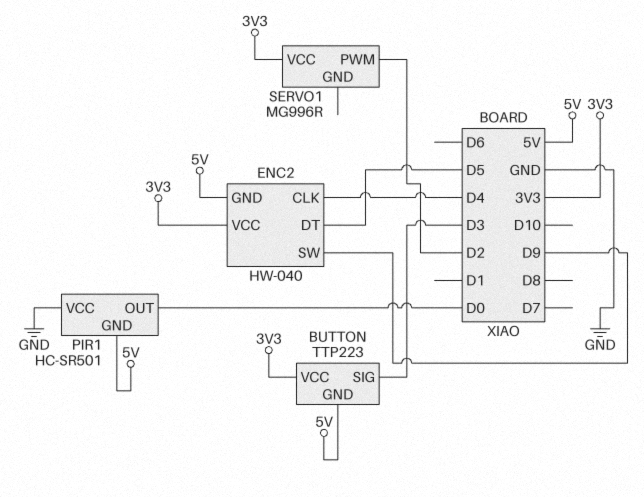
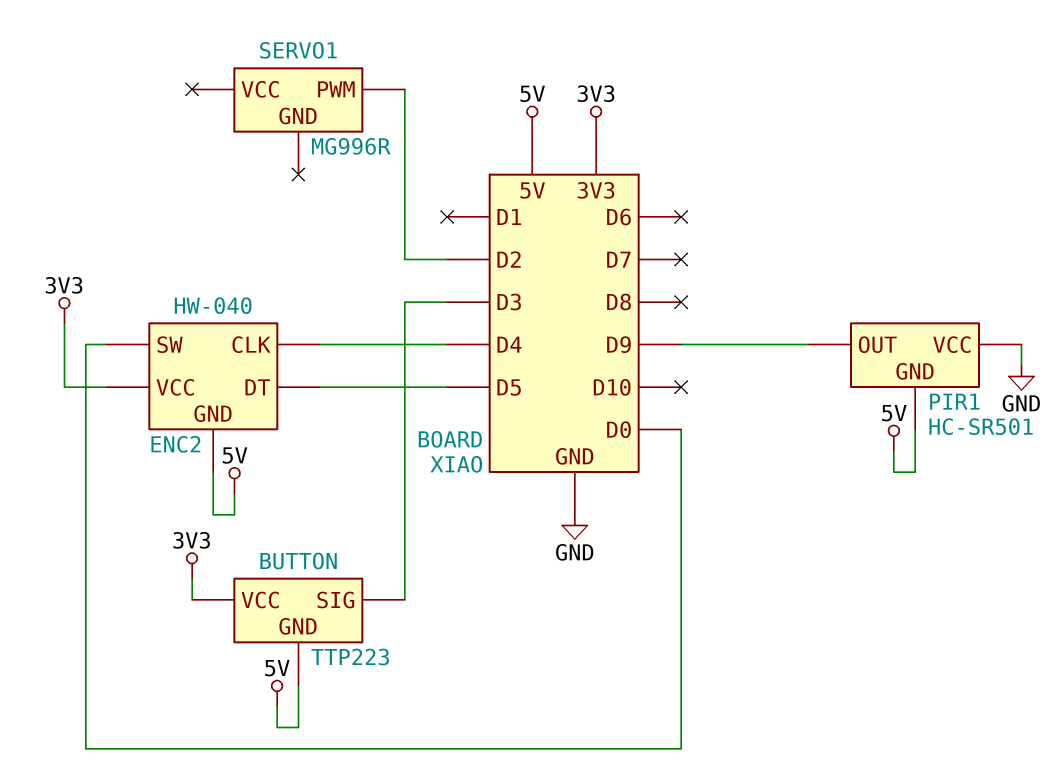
ENC2 pin SW: D9 -> D0
PIR1 pin OUT: D0 -> D9
SERVO1 pin VCC: 3V3 -> none

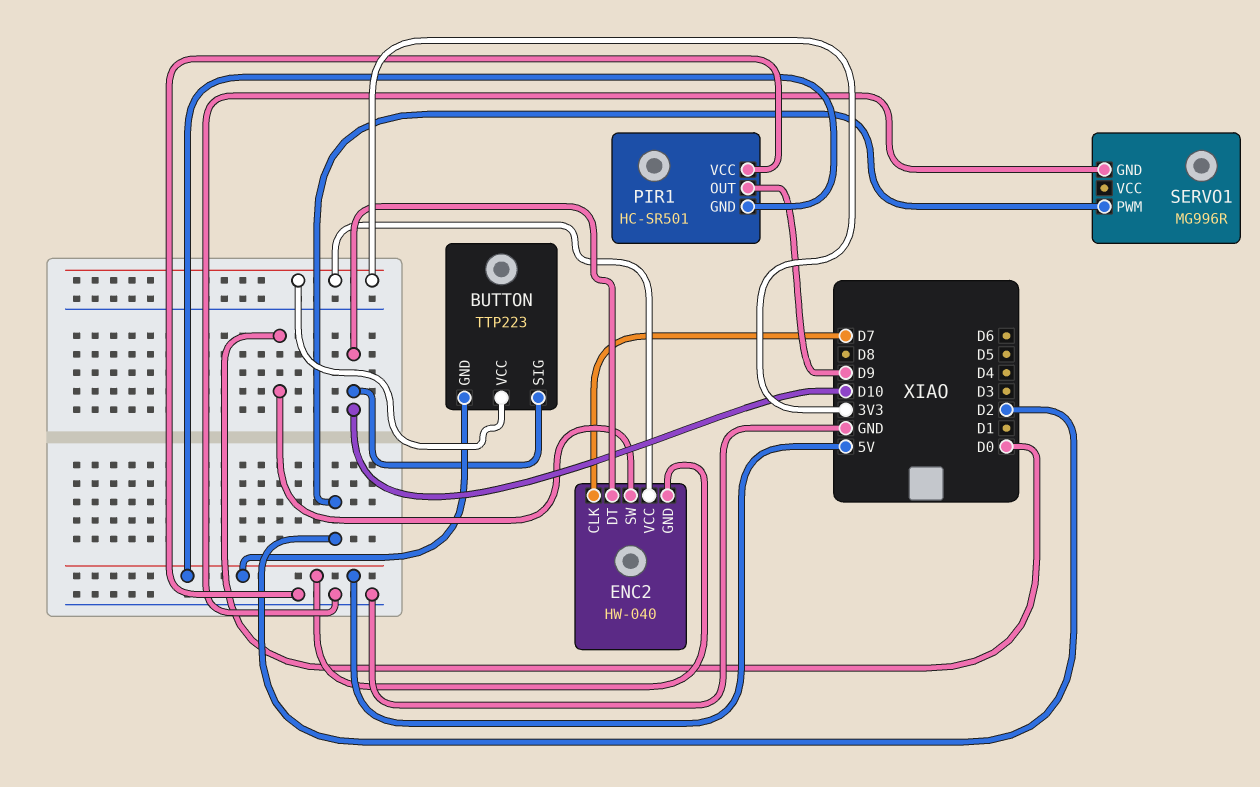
BUTTON pin SIG: D3 -> D10
ENC2 pin CLK: D4 -> D7
ENC2 pin DT: D5 -> D10
SERVO1 pin GND: none -> GND

